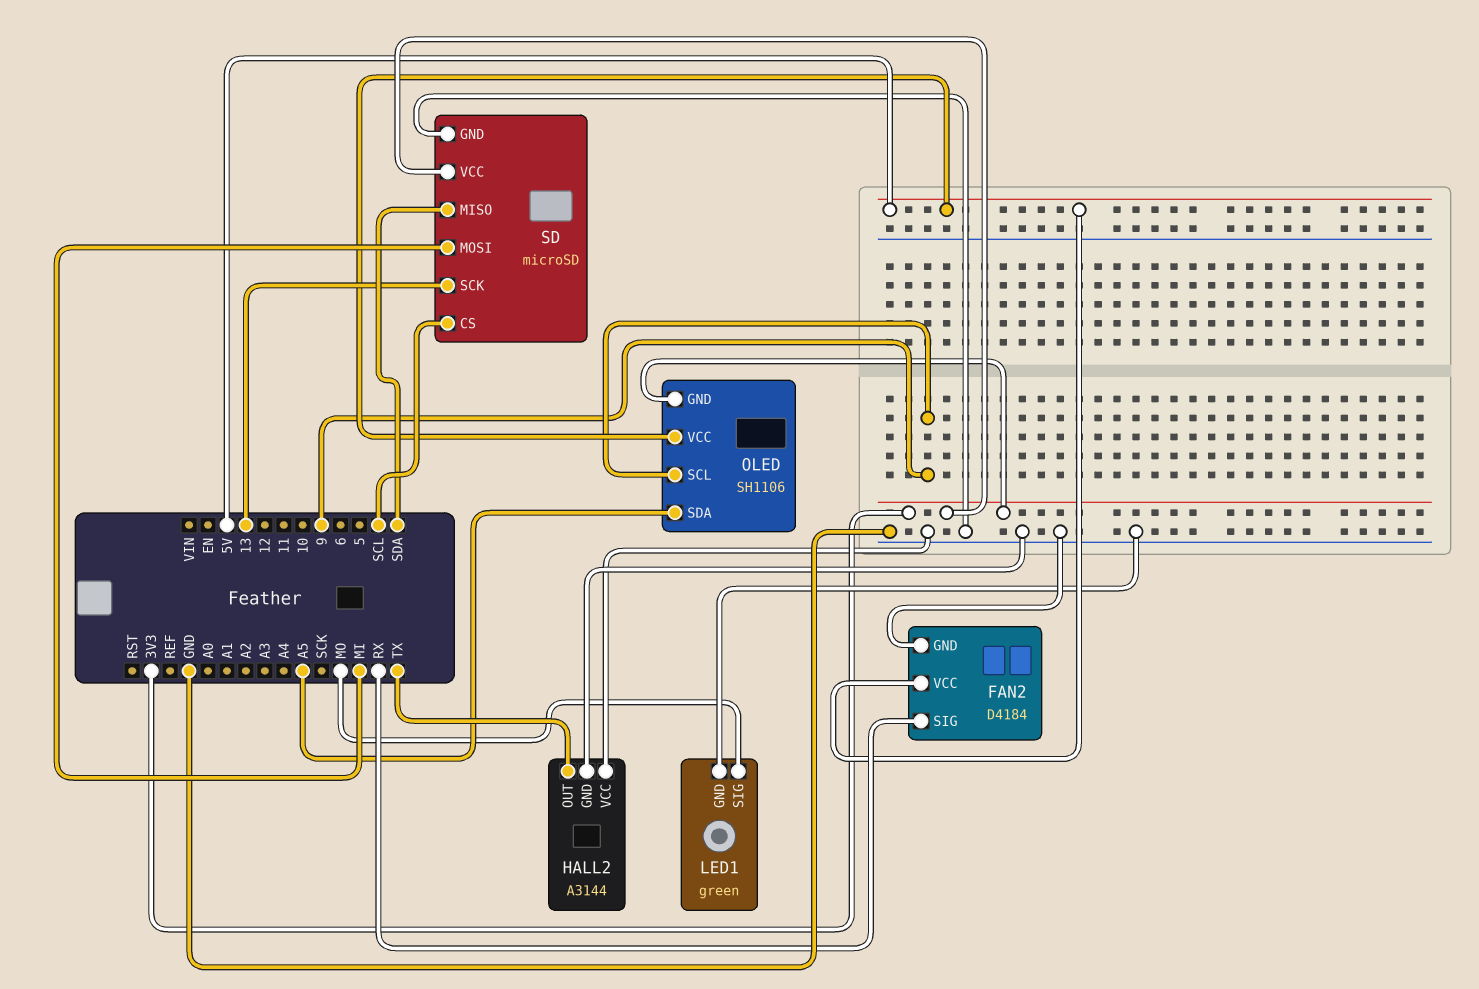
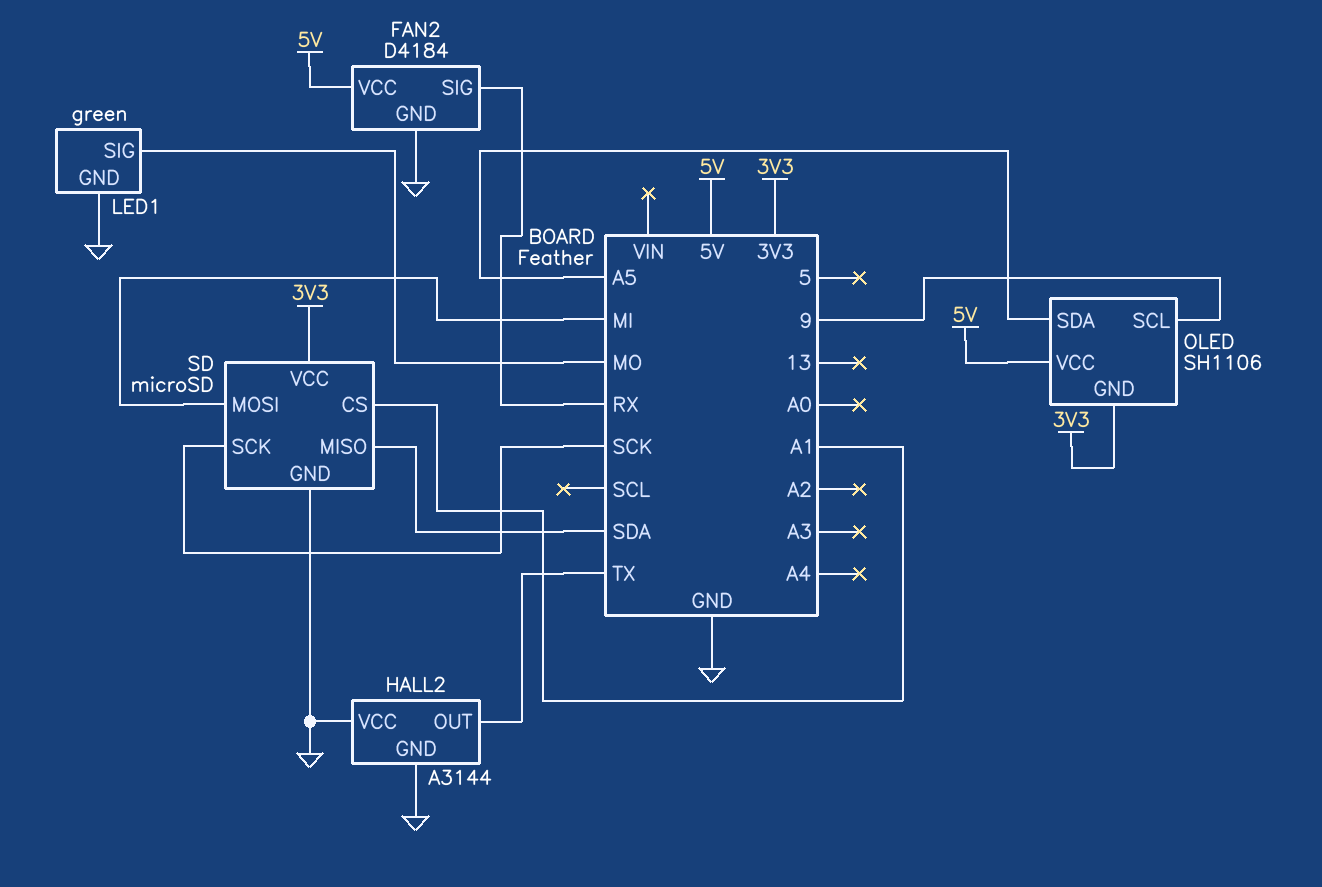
SD pin CS: SCL -> A1
SD pin SCK: 13 -> SCK

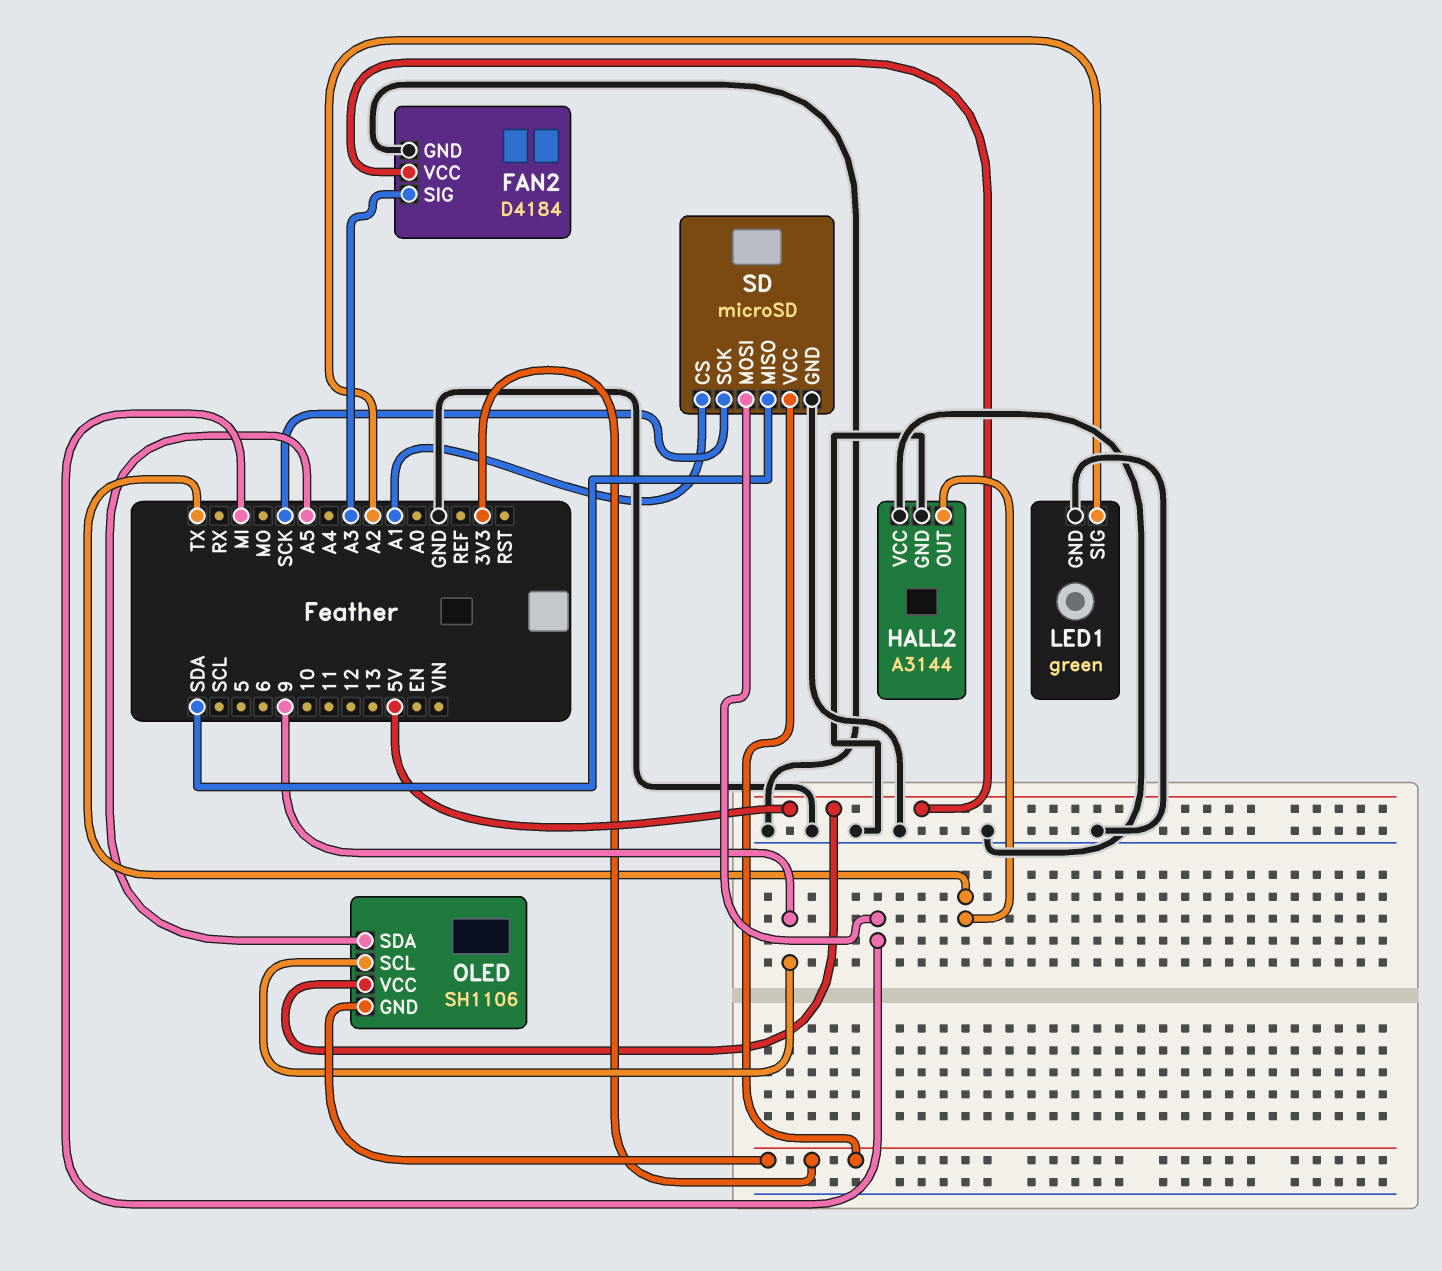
FAN2 pin SIG: RX -> A3
LED1 pin SIG: MO -> A2

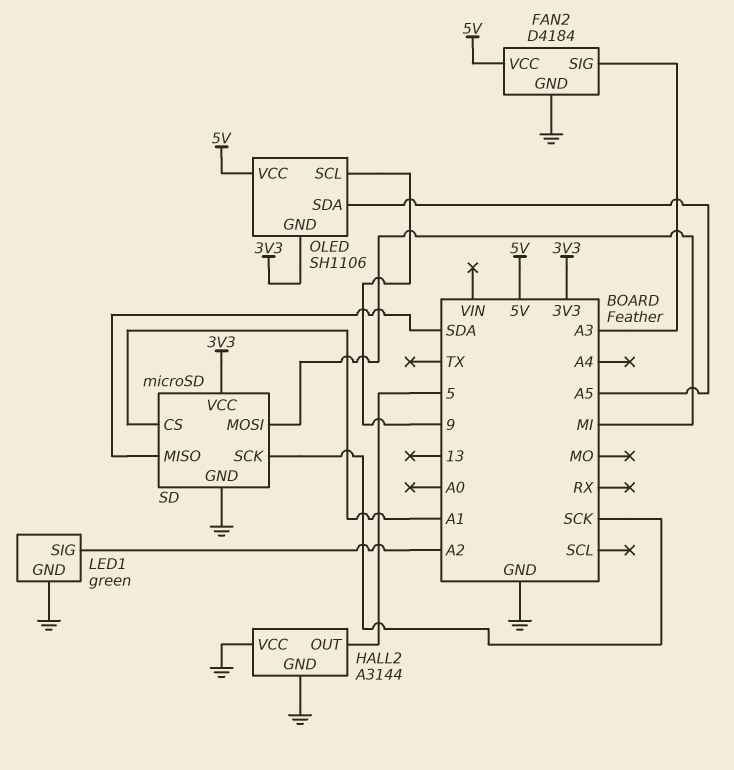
HALL2 pin OUT: TX -> 5

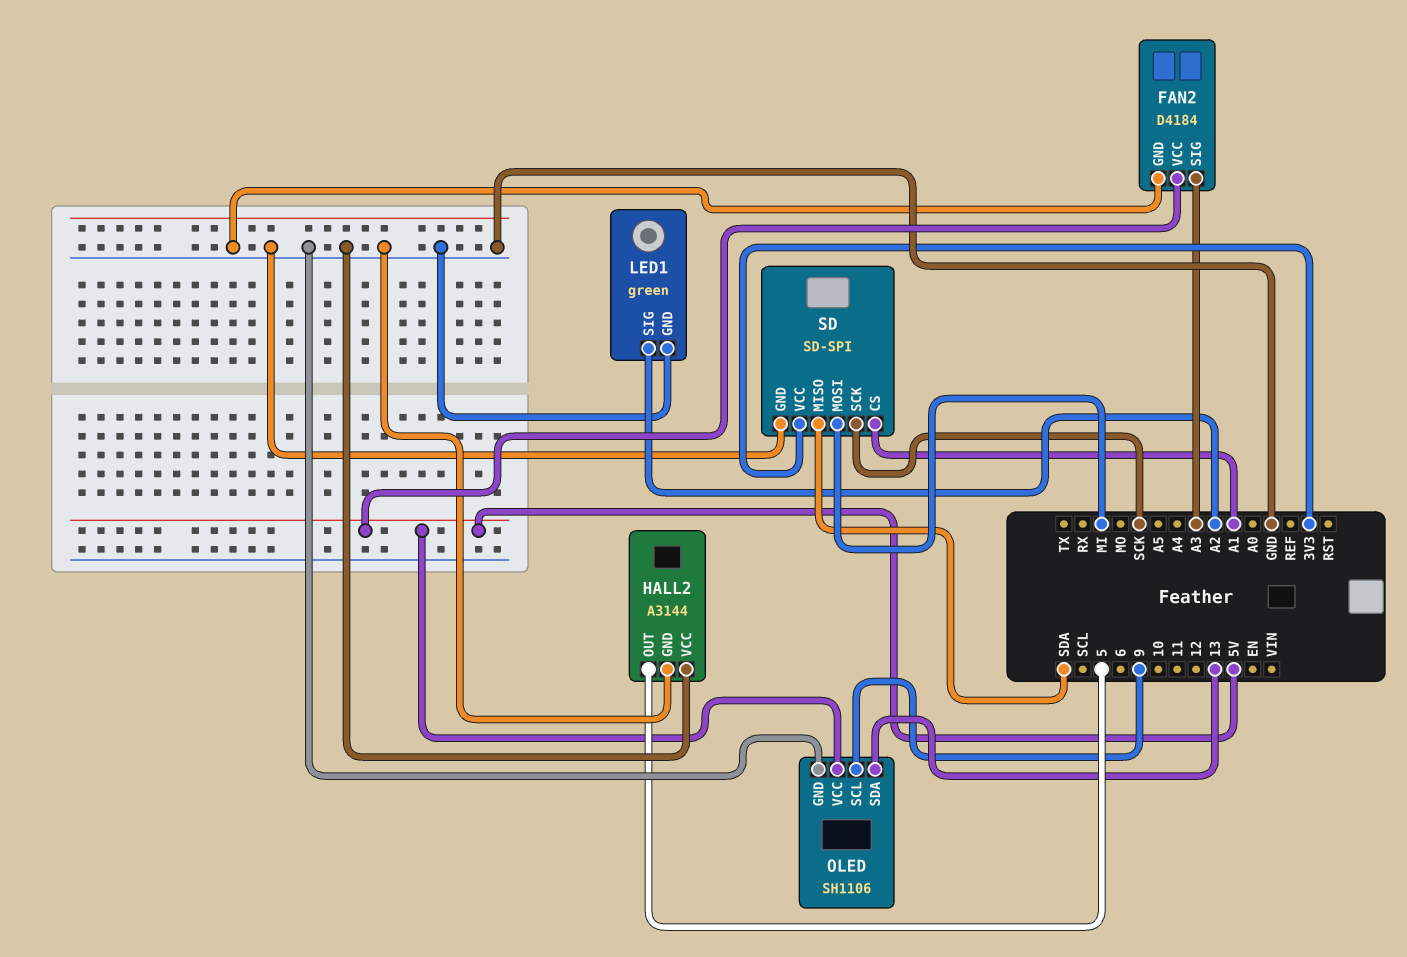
OLED pin GND: 3V3 -> GND
OLED pin SDA: A5 -> 13
SD: microSD -> SD-SPI

